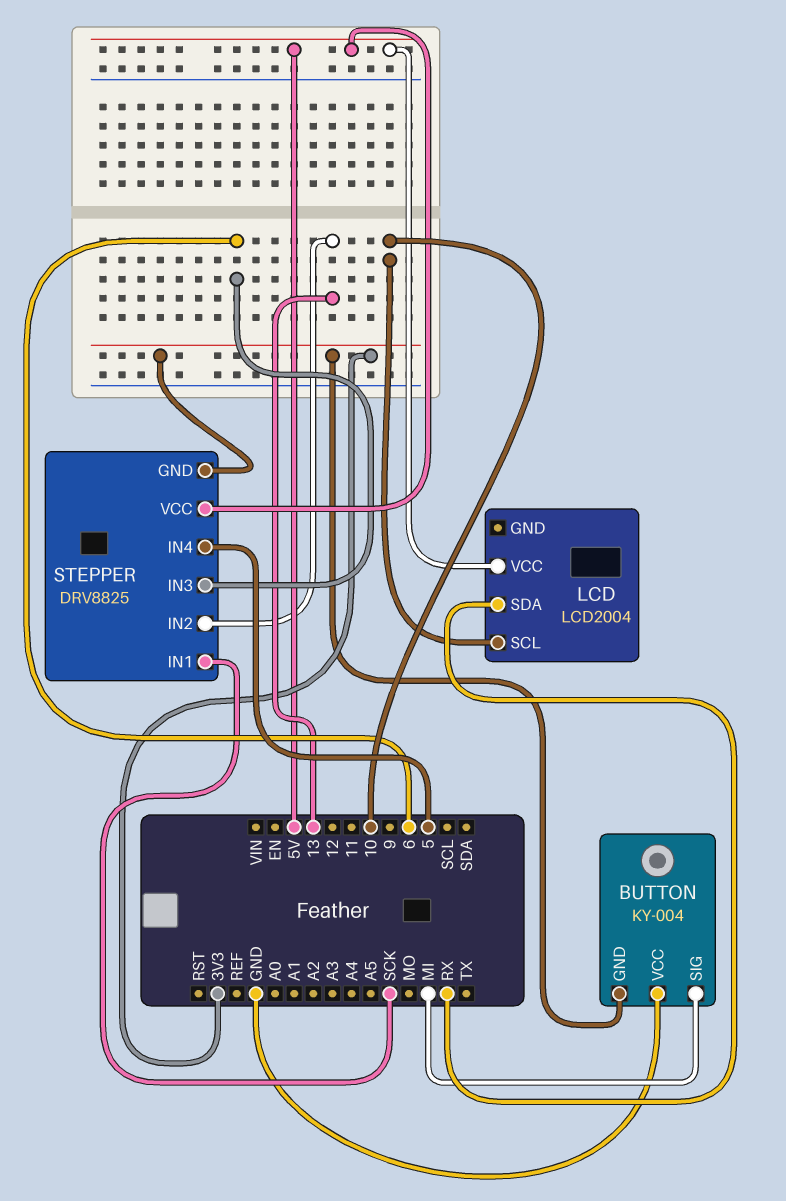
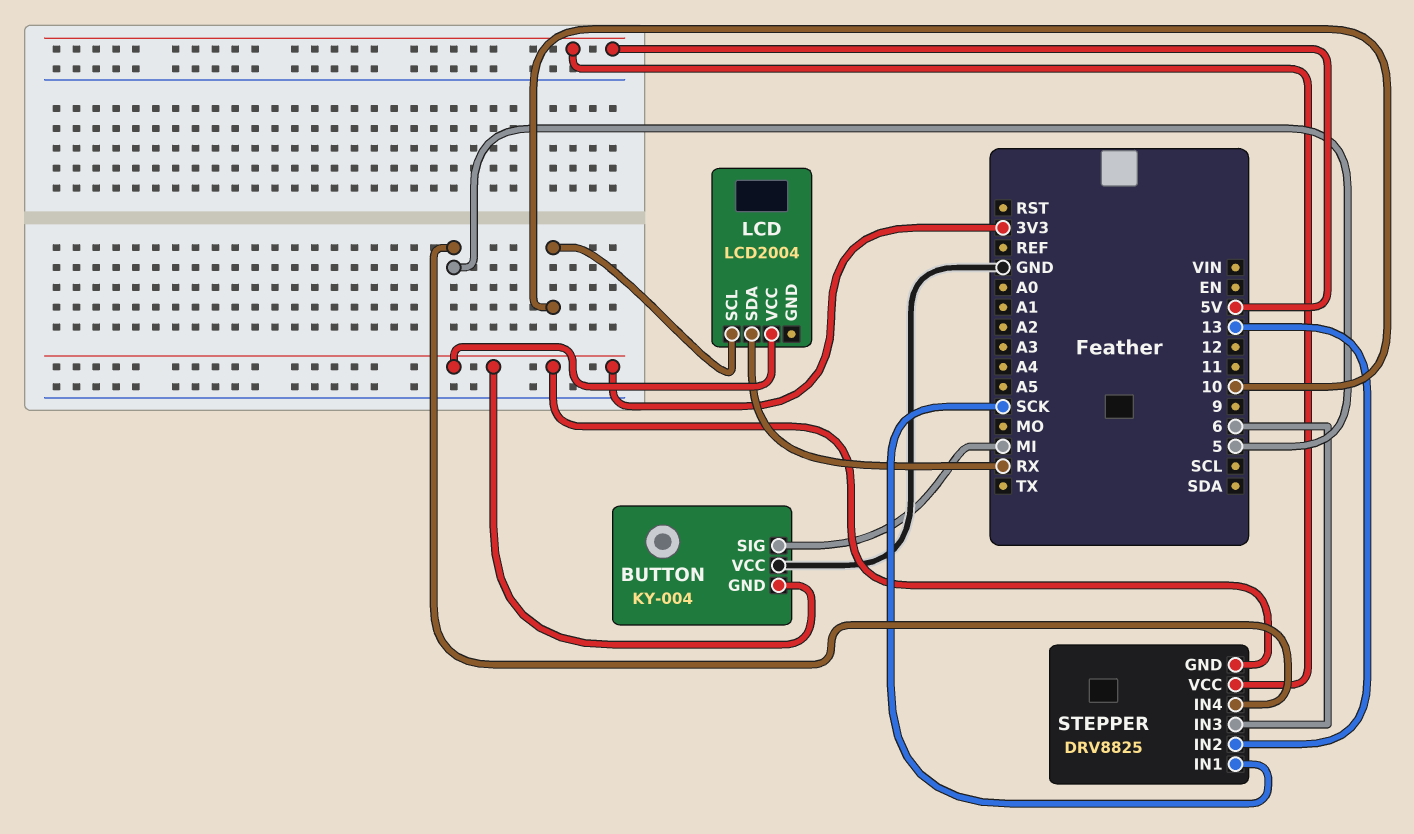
LCD pin VCC: 5V -> 3V3

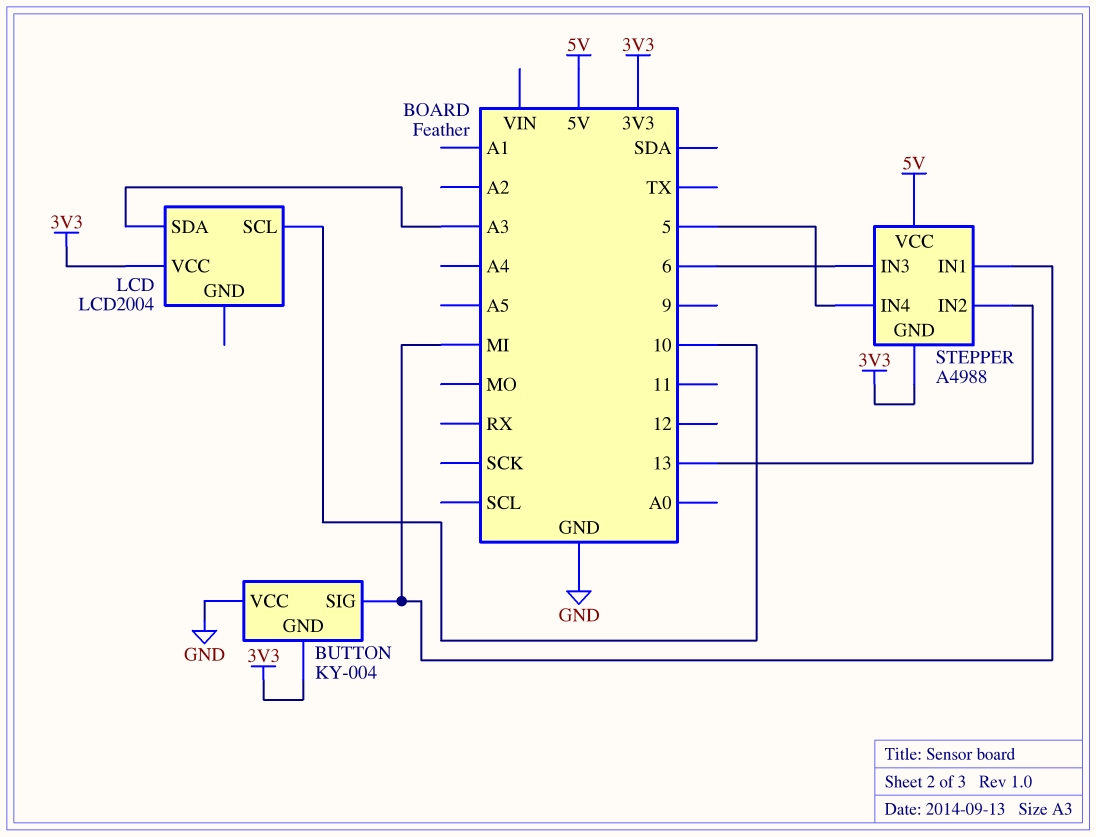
LCD pin SDA: RX -> A3
STEPPER: DRV8825 -> A4988
STEPPER pin IN1: SCK -> MI

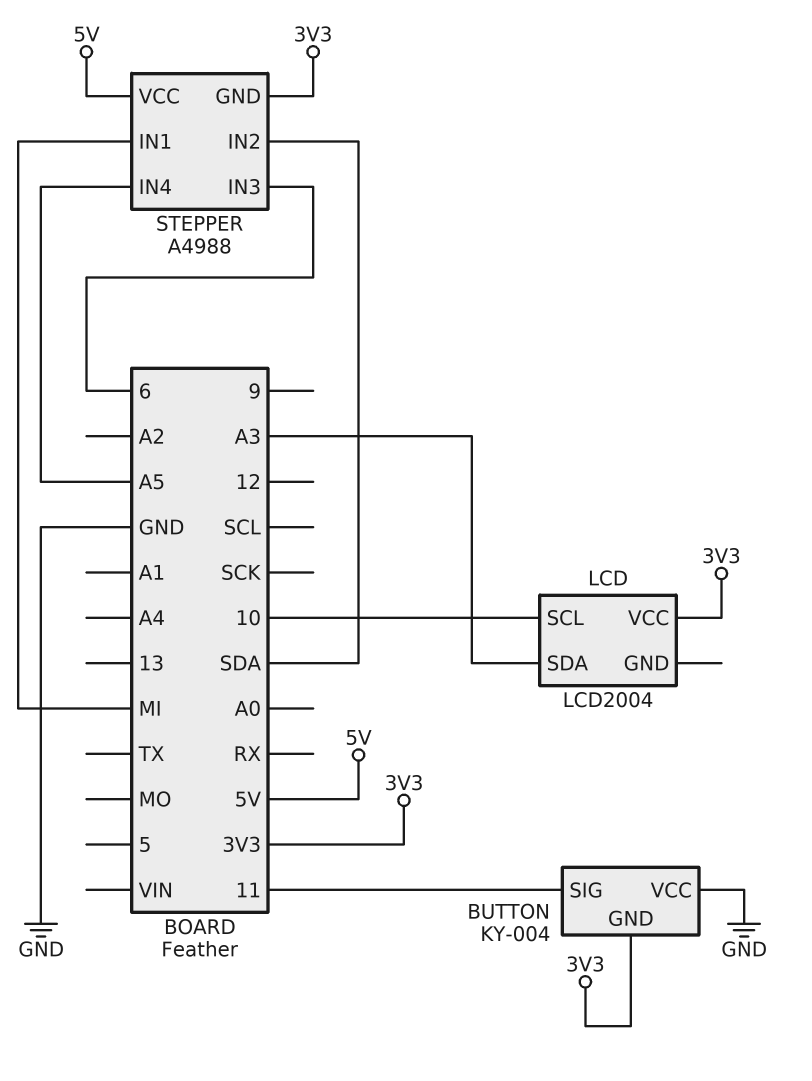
BUTTON pin SIG: MI -> 11
STEPPER pin IN2: 13 -> SDA
STEPPER pin IN4: 5 -> A5

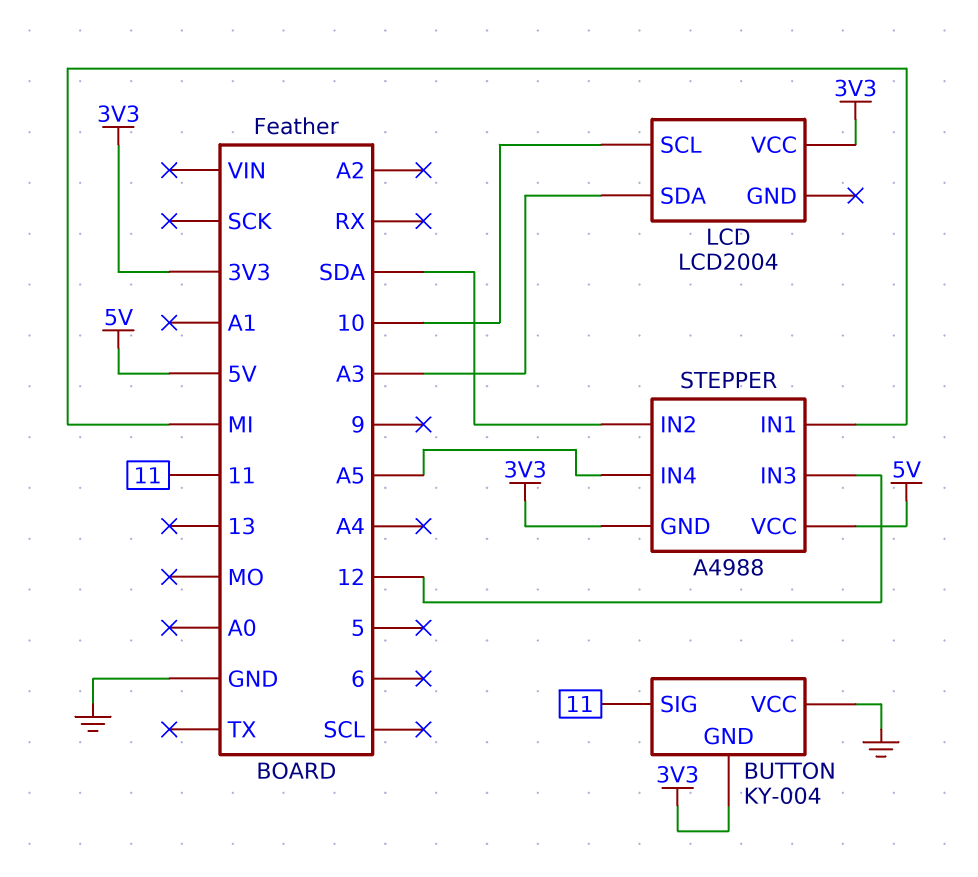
STEPPER pin IN3: 6 -> 12

